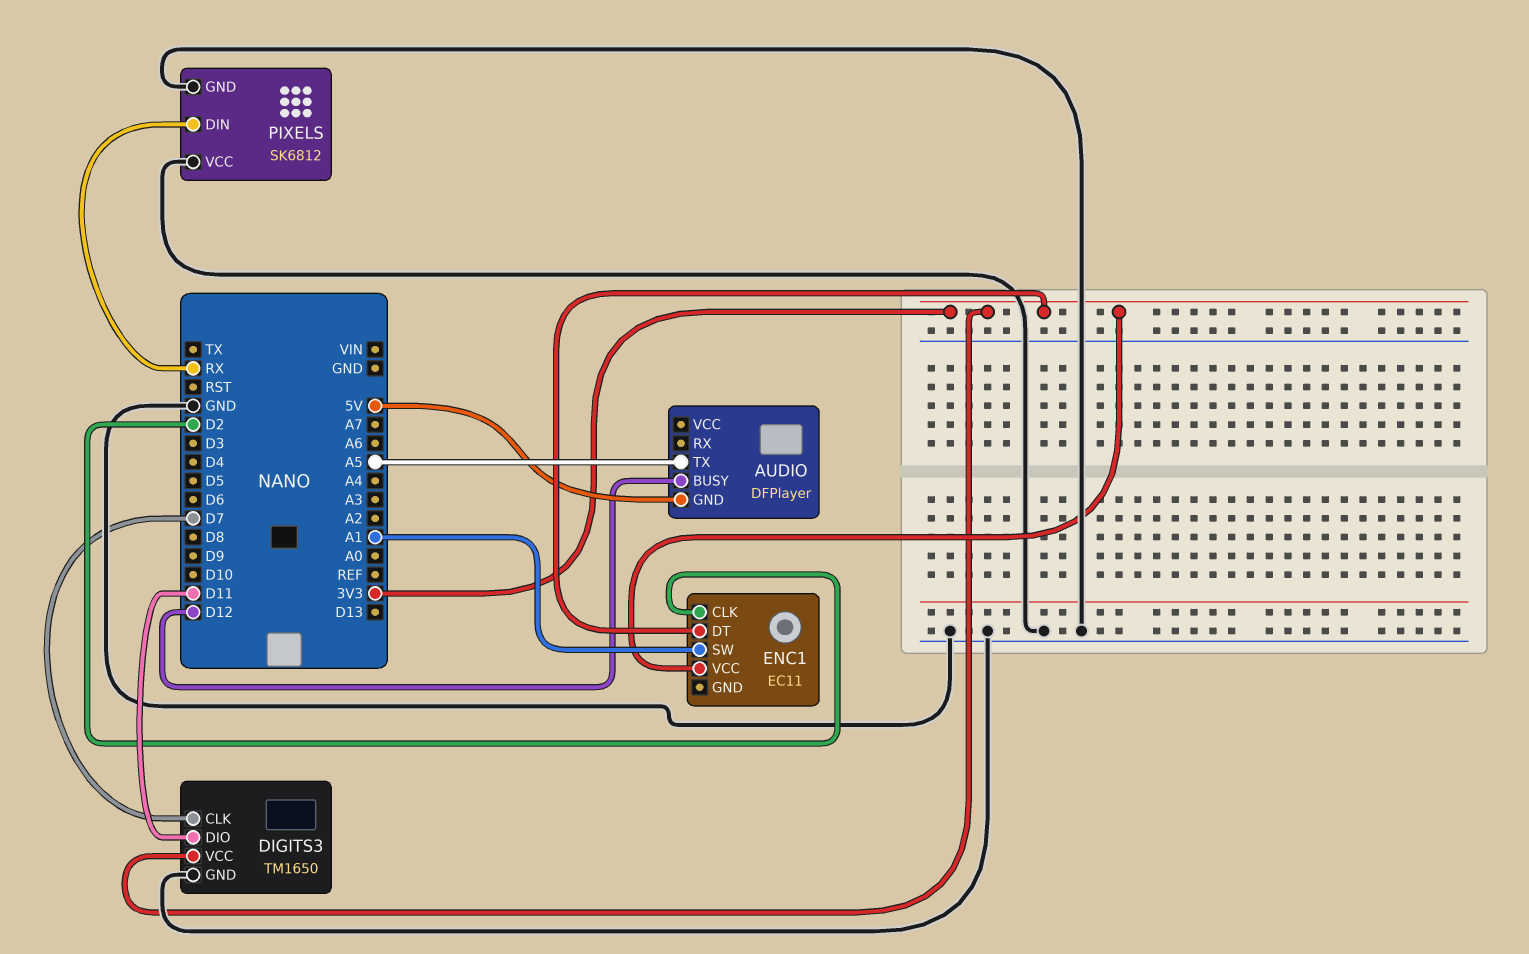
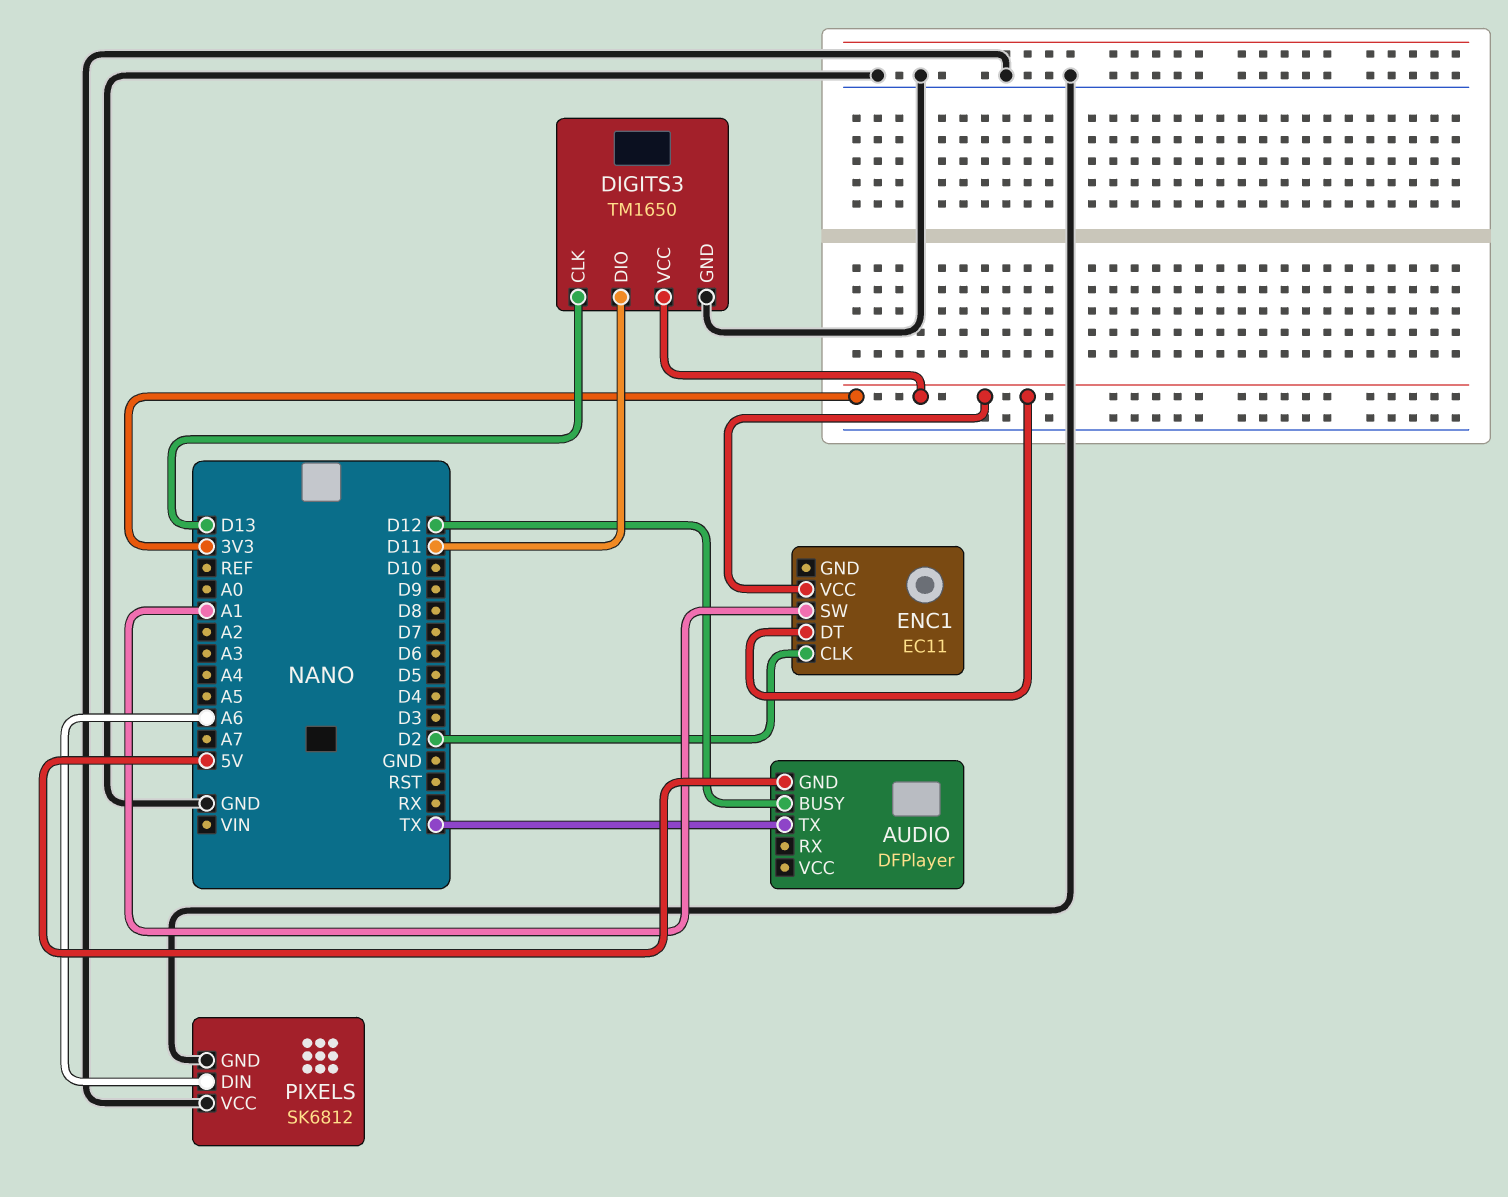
AUDIO pin TX: A5 -> TX
DIGITS3 pin CLK: D7 -> D13
PIXELS pin DIN: RX -> A6

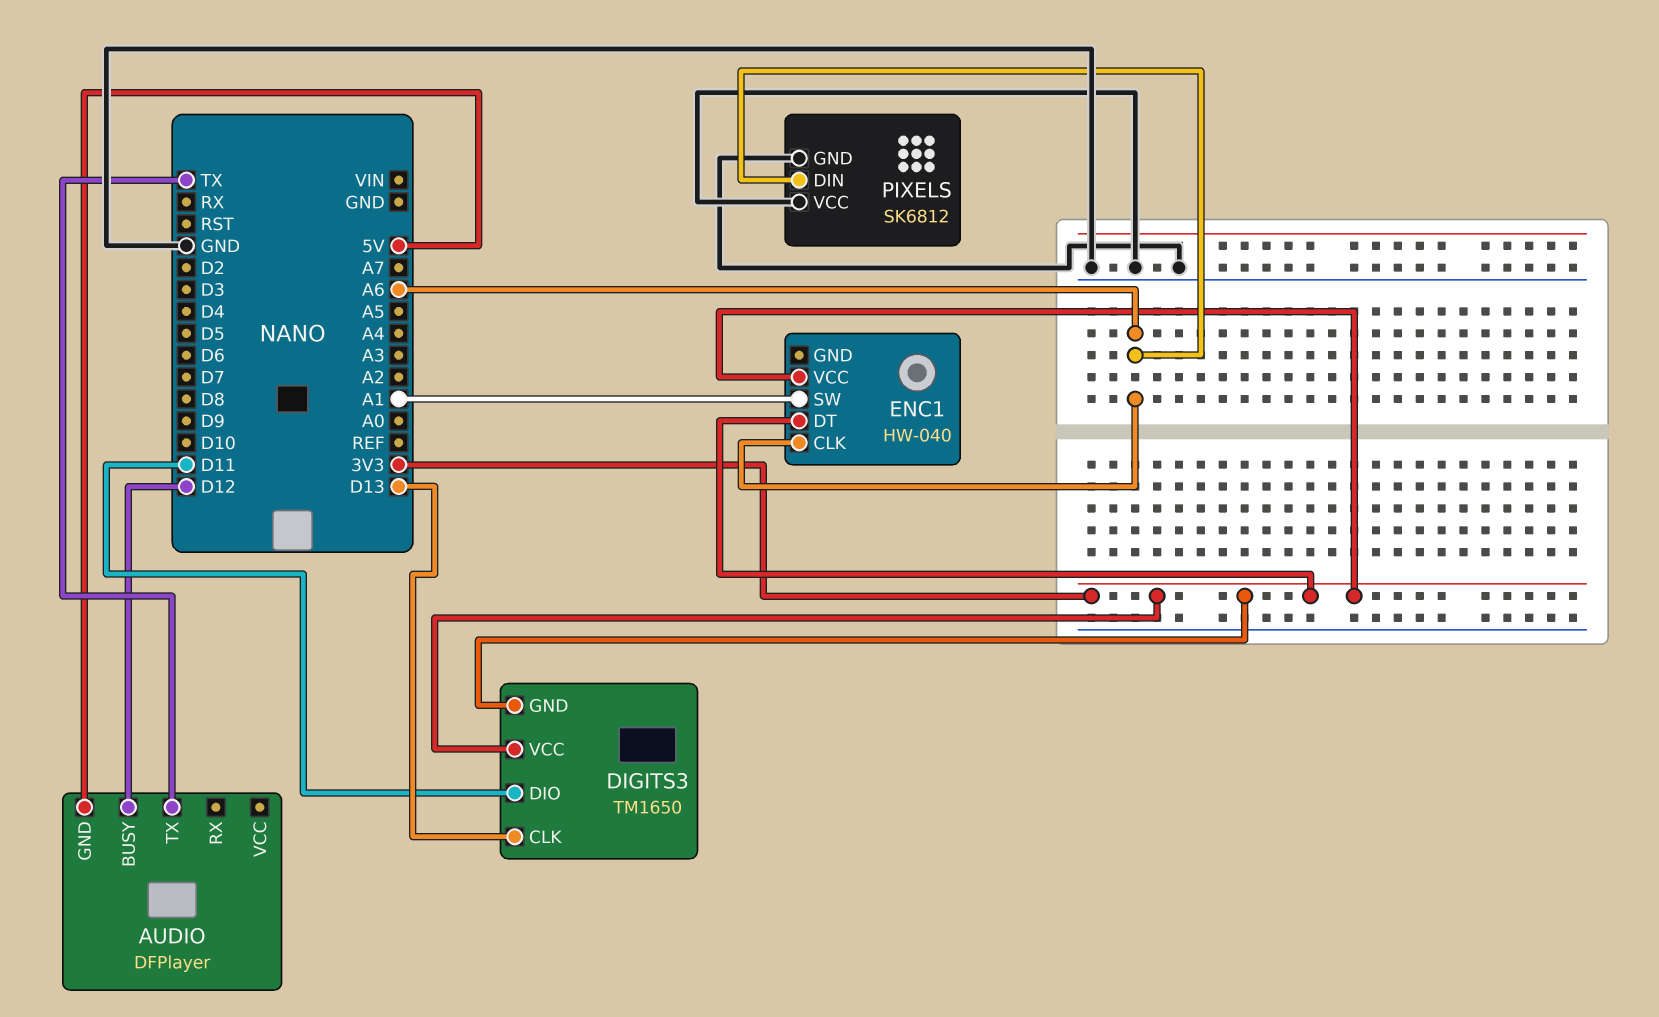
DIGITS3 pin GND: GND -> 3V3
ENC1: EC11 -> HW-040
ENC1 pin CLK: D2 -> A6

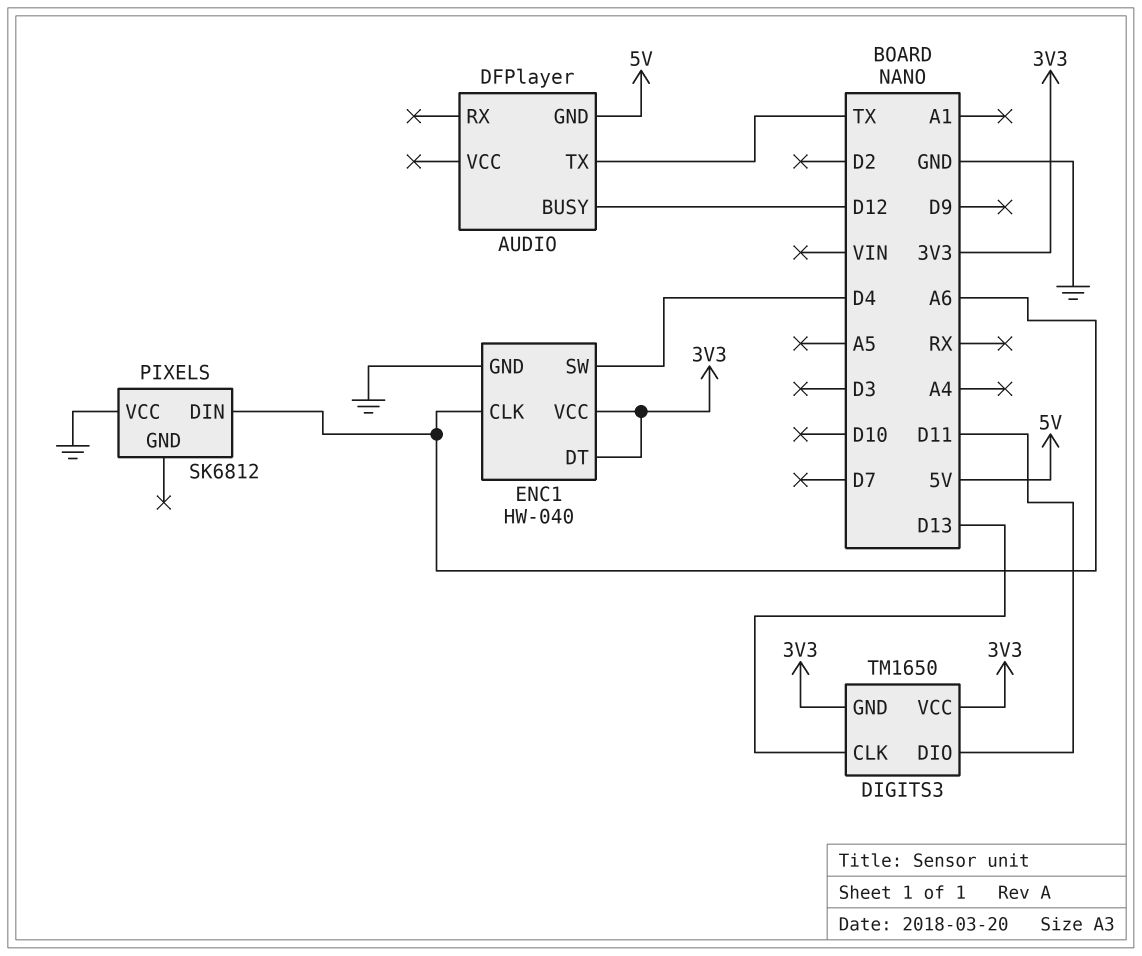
ENC1 pin GND: none -> GND
ENC1 pin SW: A1 -> D4
PIXELS pin GND: GND -> none

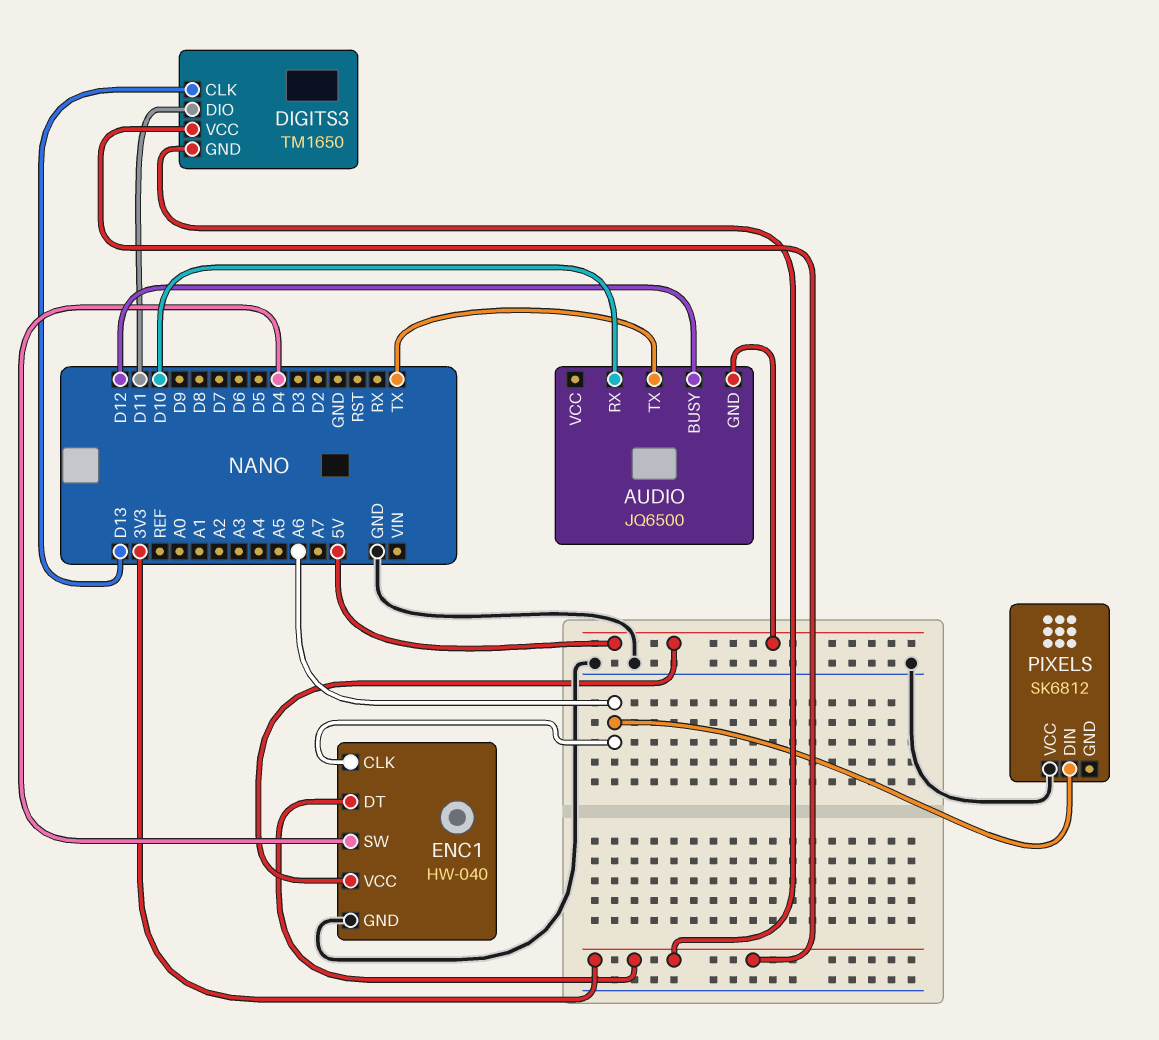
AUDIO: DFPlayer -> JQ6500
AUDIO pin RX: none -> D10
ENC1 pin VCC: 3V3 -> 5V

